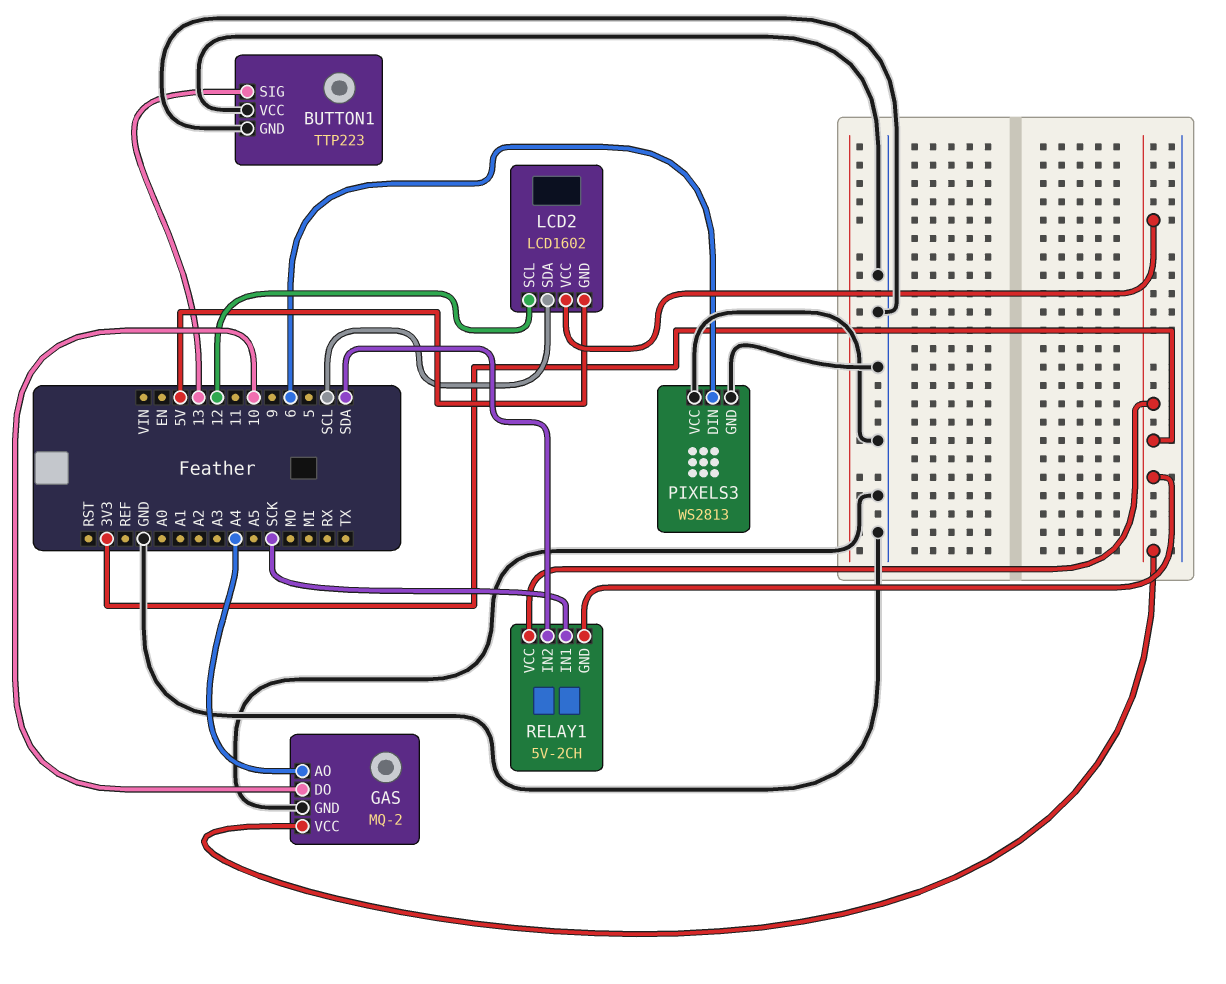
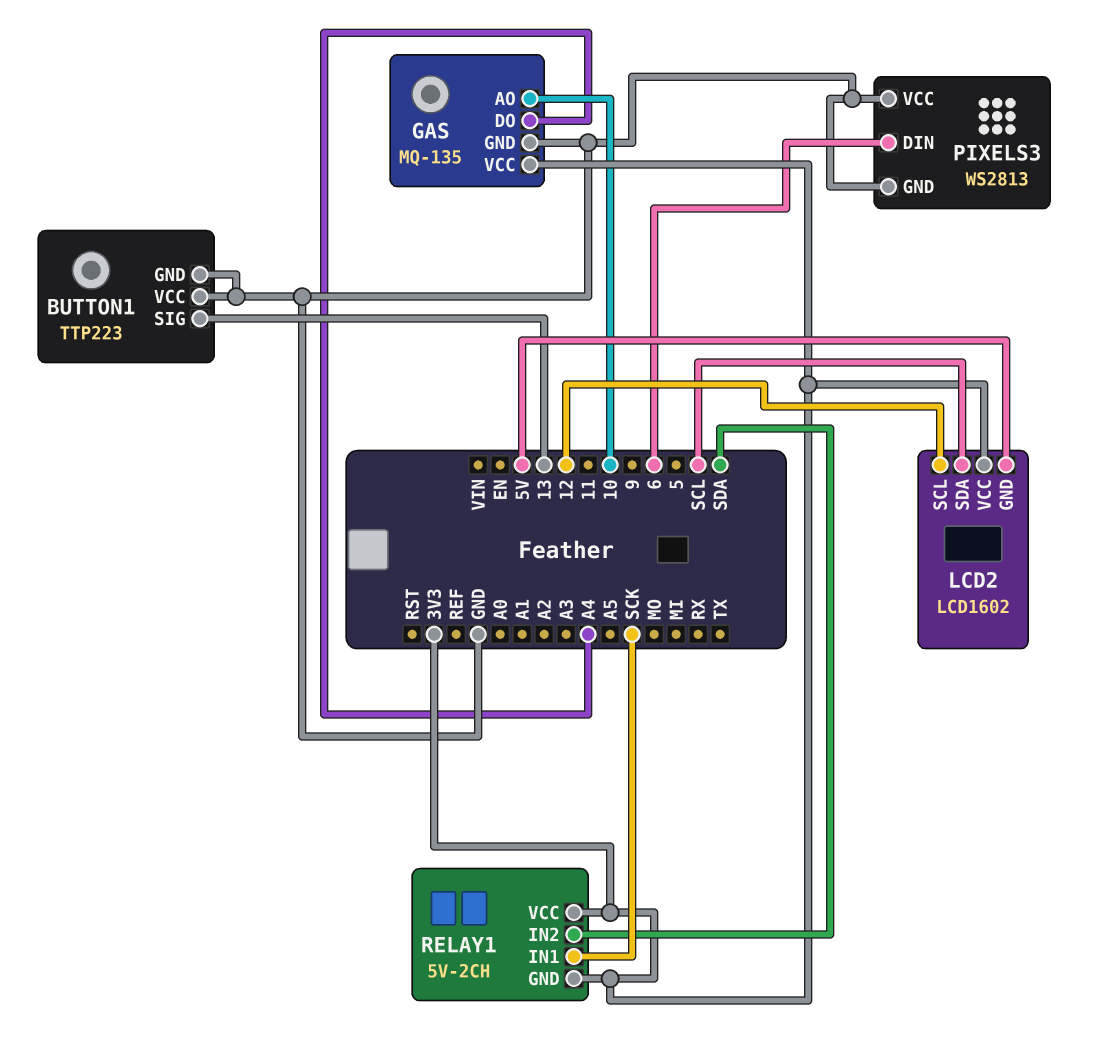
GAS: MQ-2 -> MQ-135
GAS pin AO: A4 -> 10
GAS pin DO: 10 -> A4

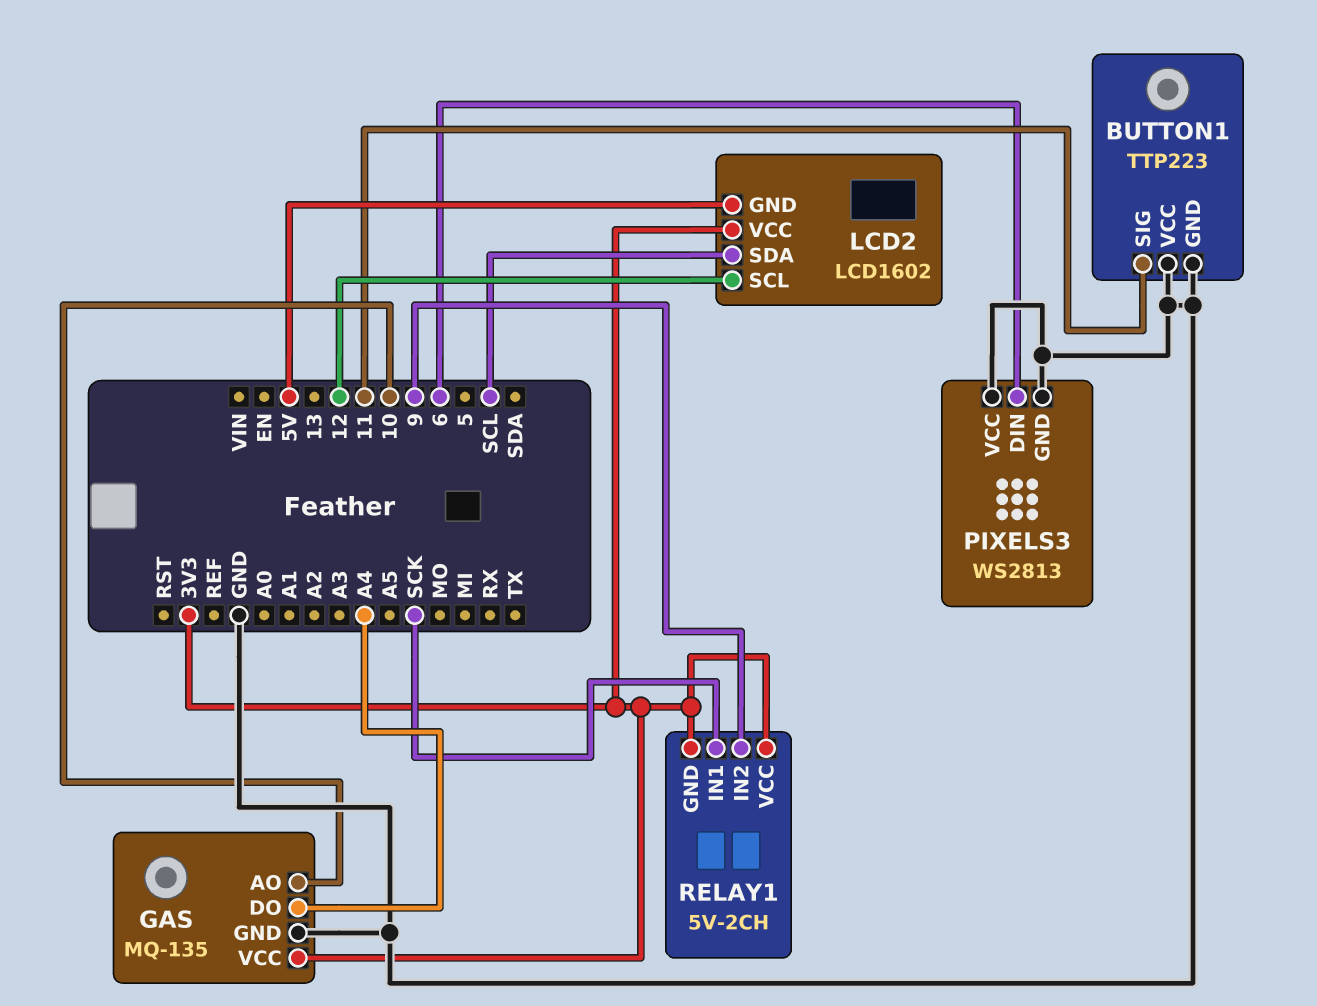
BUTTON1 pin SIG: 13 -> 11
RELAY1 pin IN2: SDA -> 9

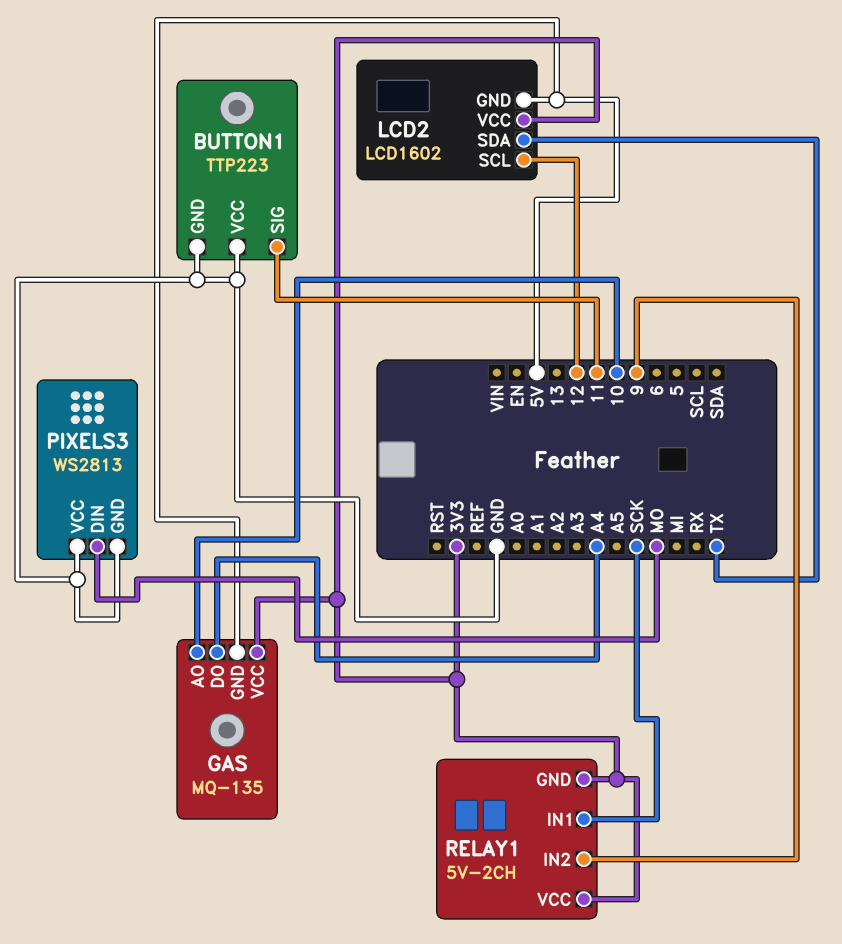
GAS pin GND: GND -> 5V
LCD2 pin SDA: SCL -> TX
PIXELS3 pin DIN: 6 -> MO

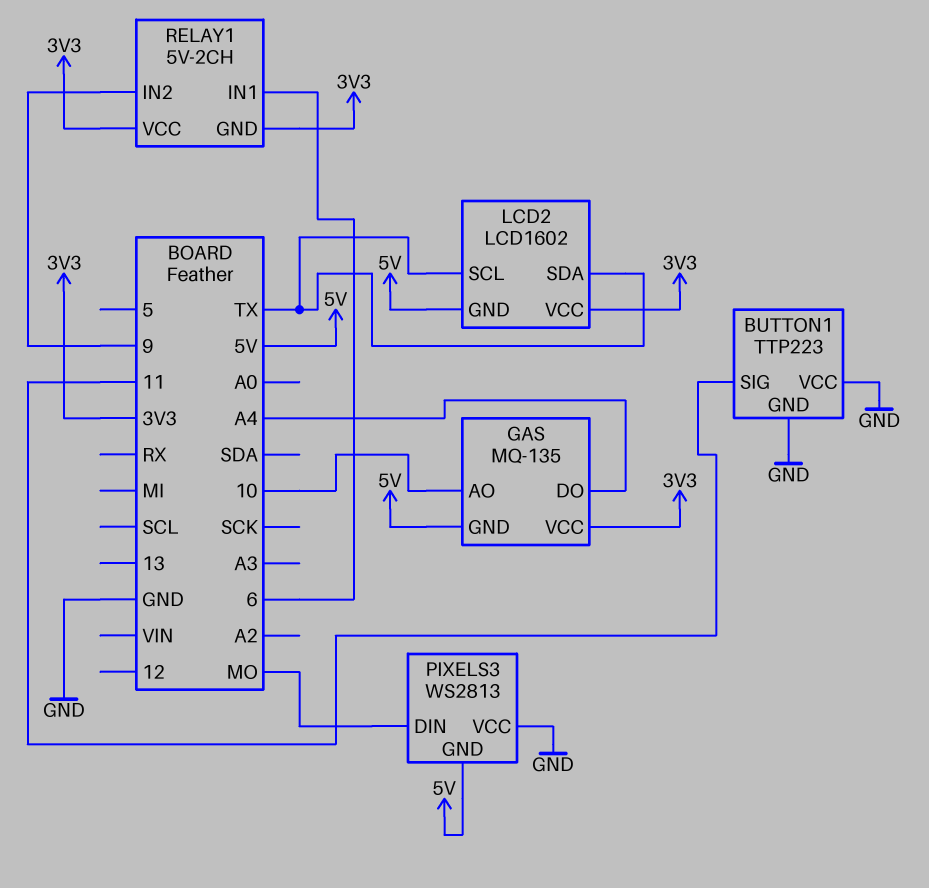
LCD2 pin SCL: 12 -> TX
PIXELS3 pin GND: GND -> 5V
RELAY1 pin IN1: SCK -> 6

